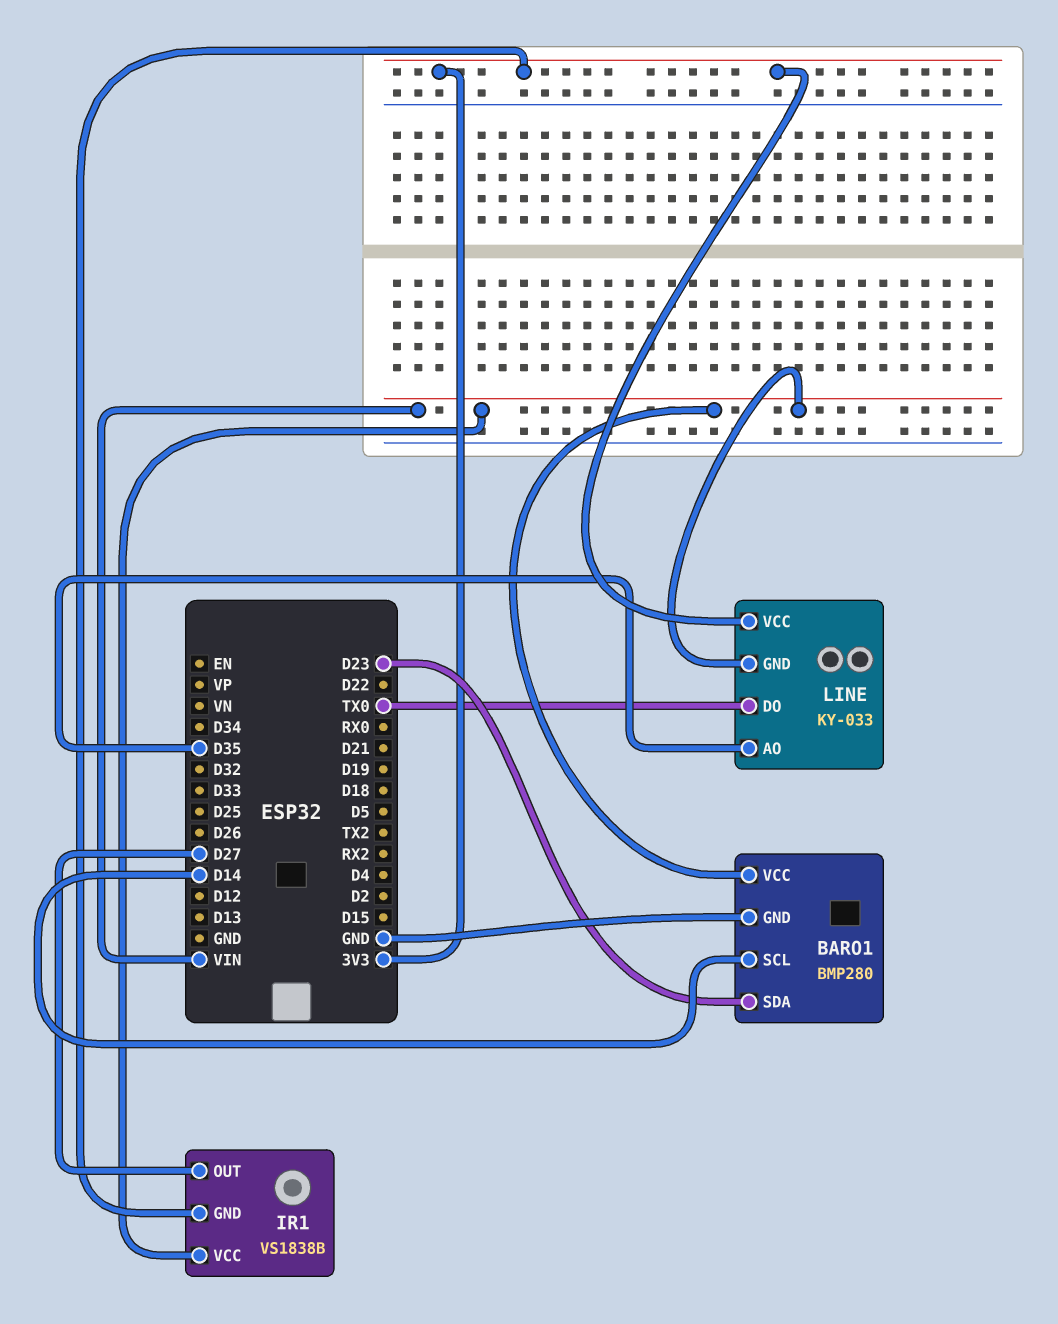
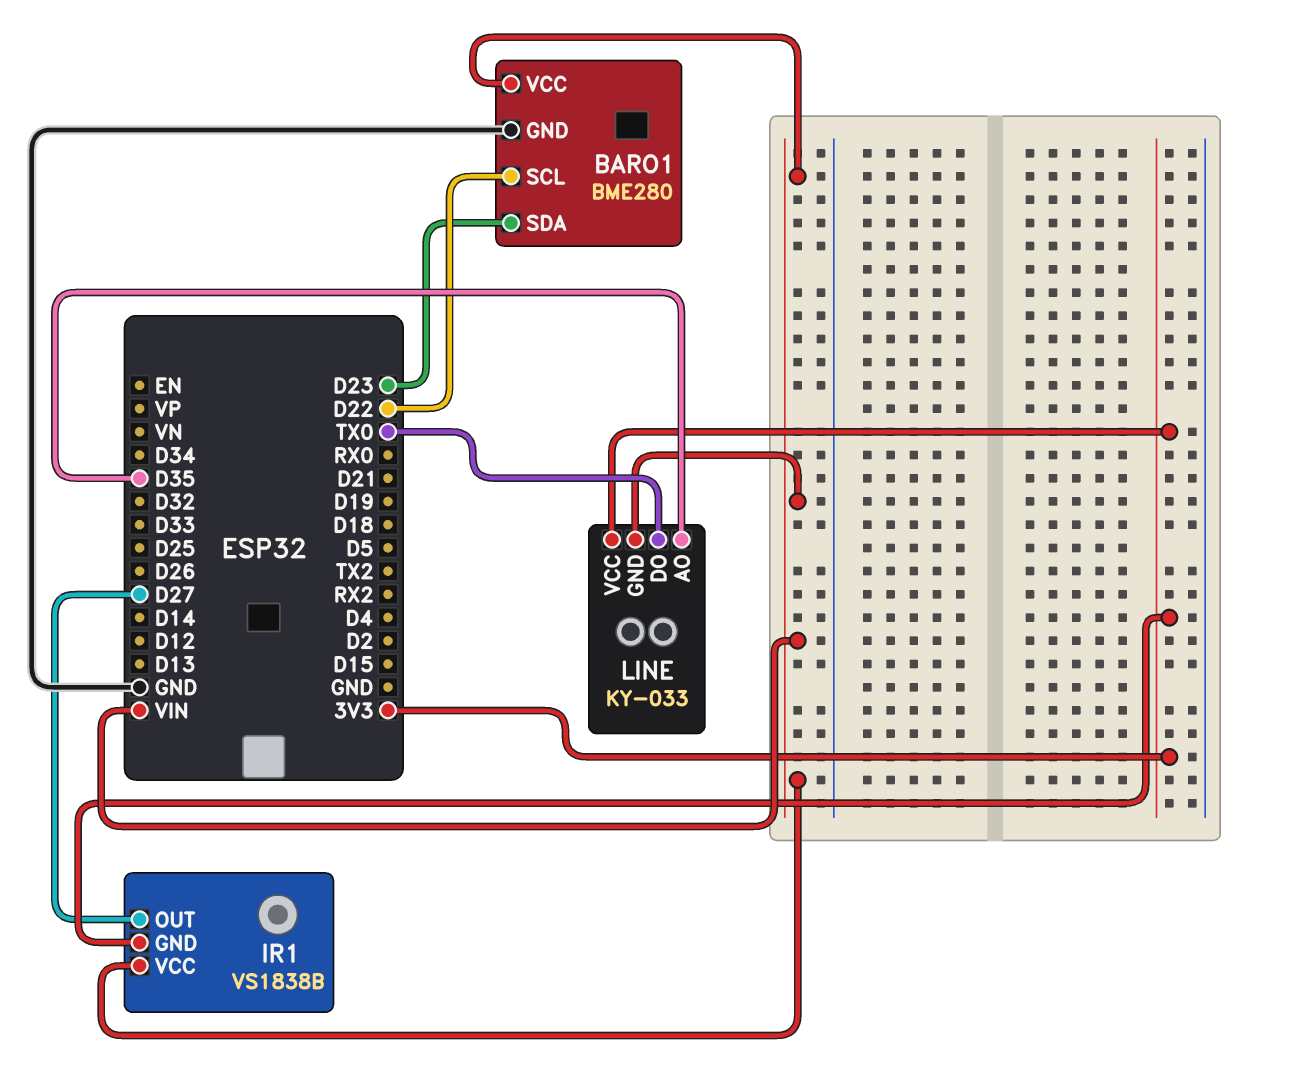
BARO1: BMP280 -> BME280
BARO1 pin SCL: D14 -> D22

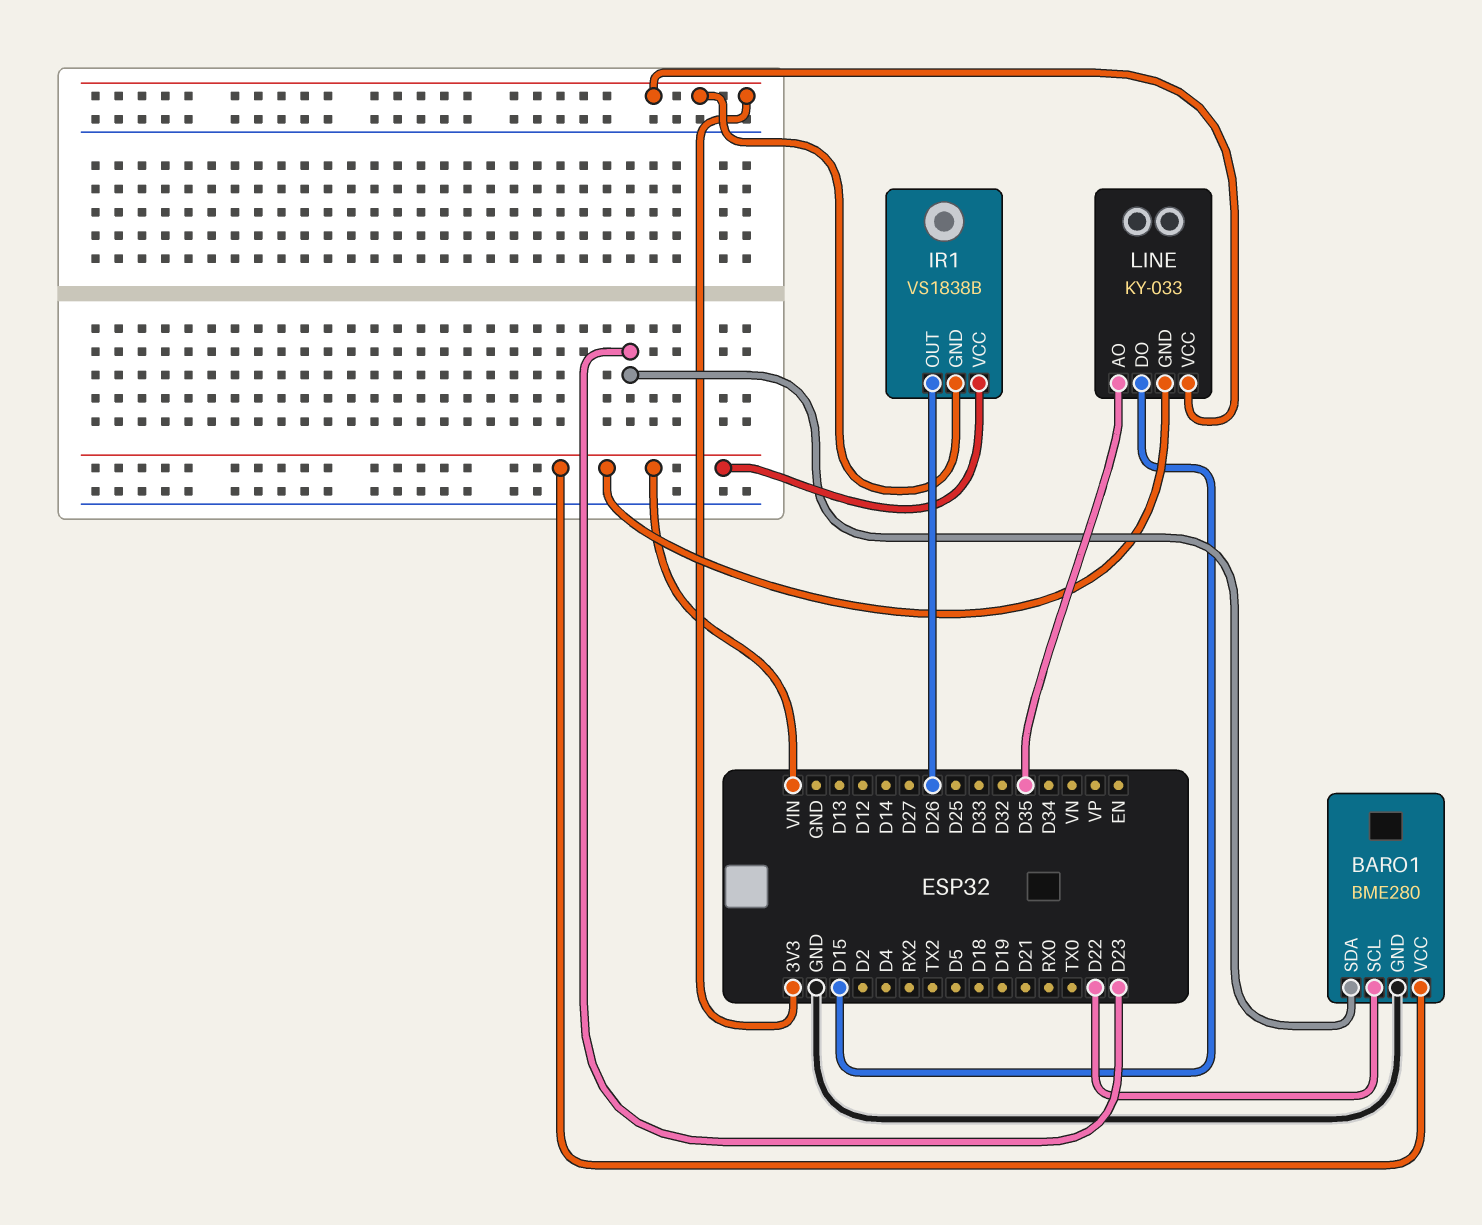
IR1 pin OUT: D27 -> D26
LINE pin DO: TX0 -> D15

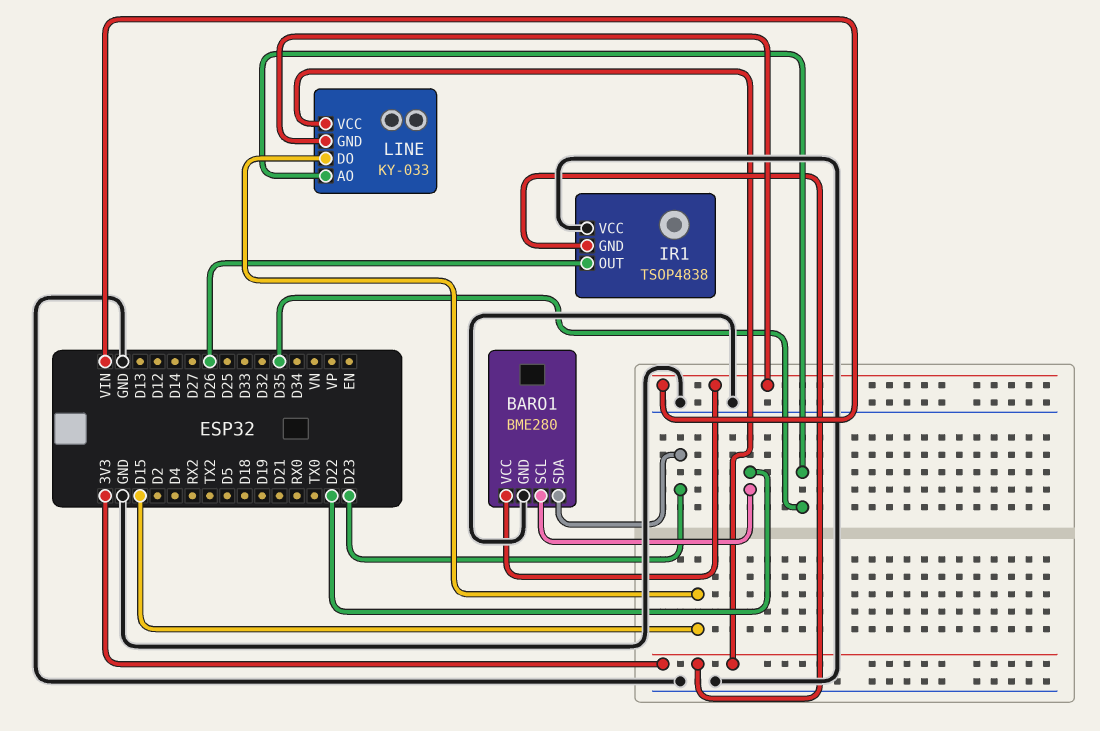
IR1: VS1838B -> TSOP4838
IR1 pin VCC: VIN -> GND

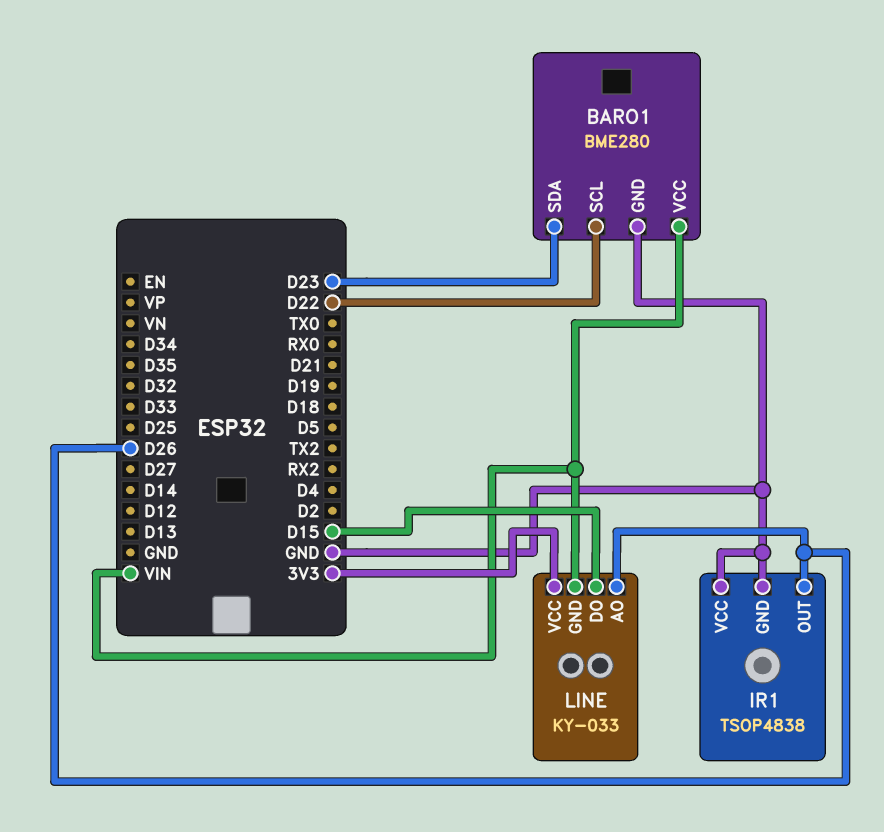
IR1 pin GND: 3V3 -> GND
LINE pin AO: D35 -> D26

